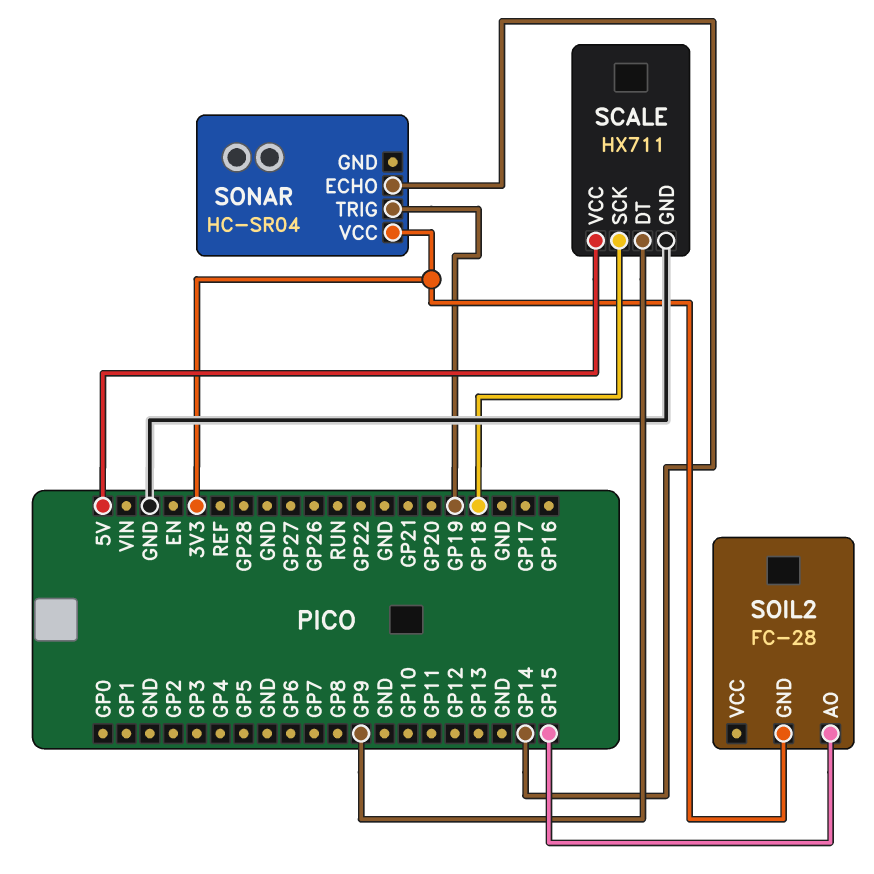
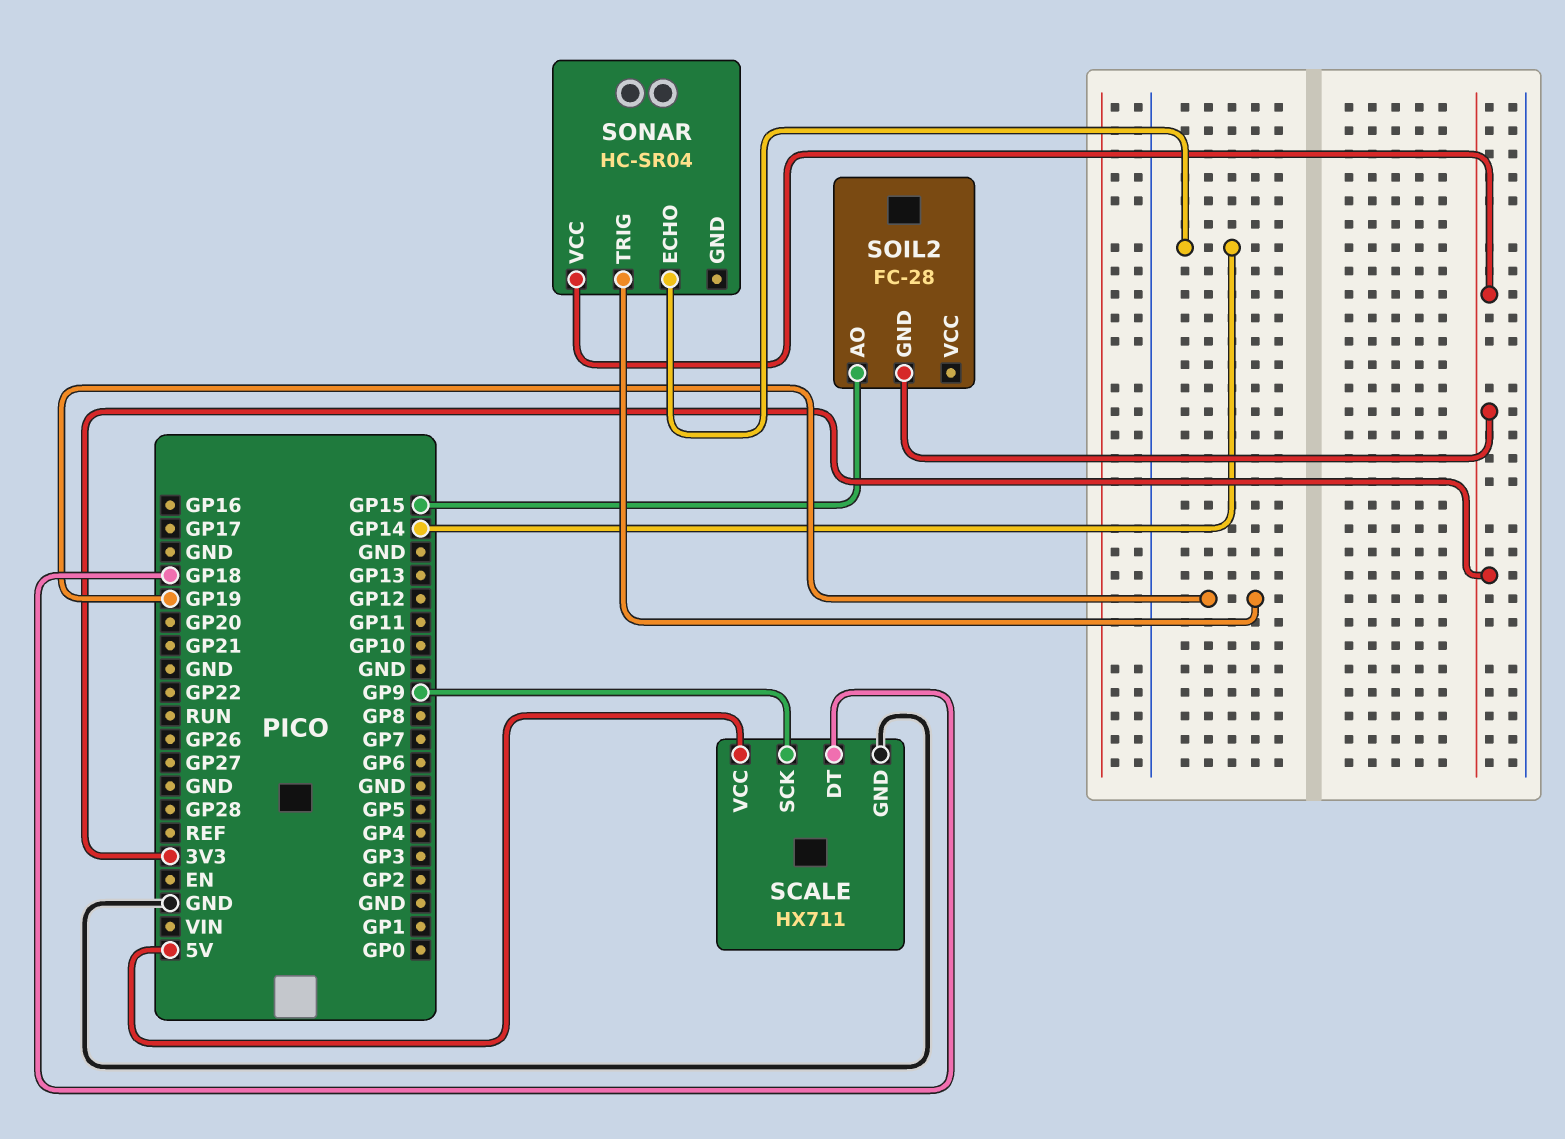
SCALE pin DT: GP9 -> GP18
SCALE pin SCK: GP18 -> GP9

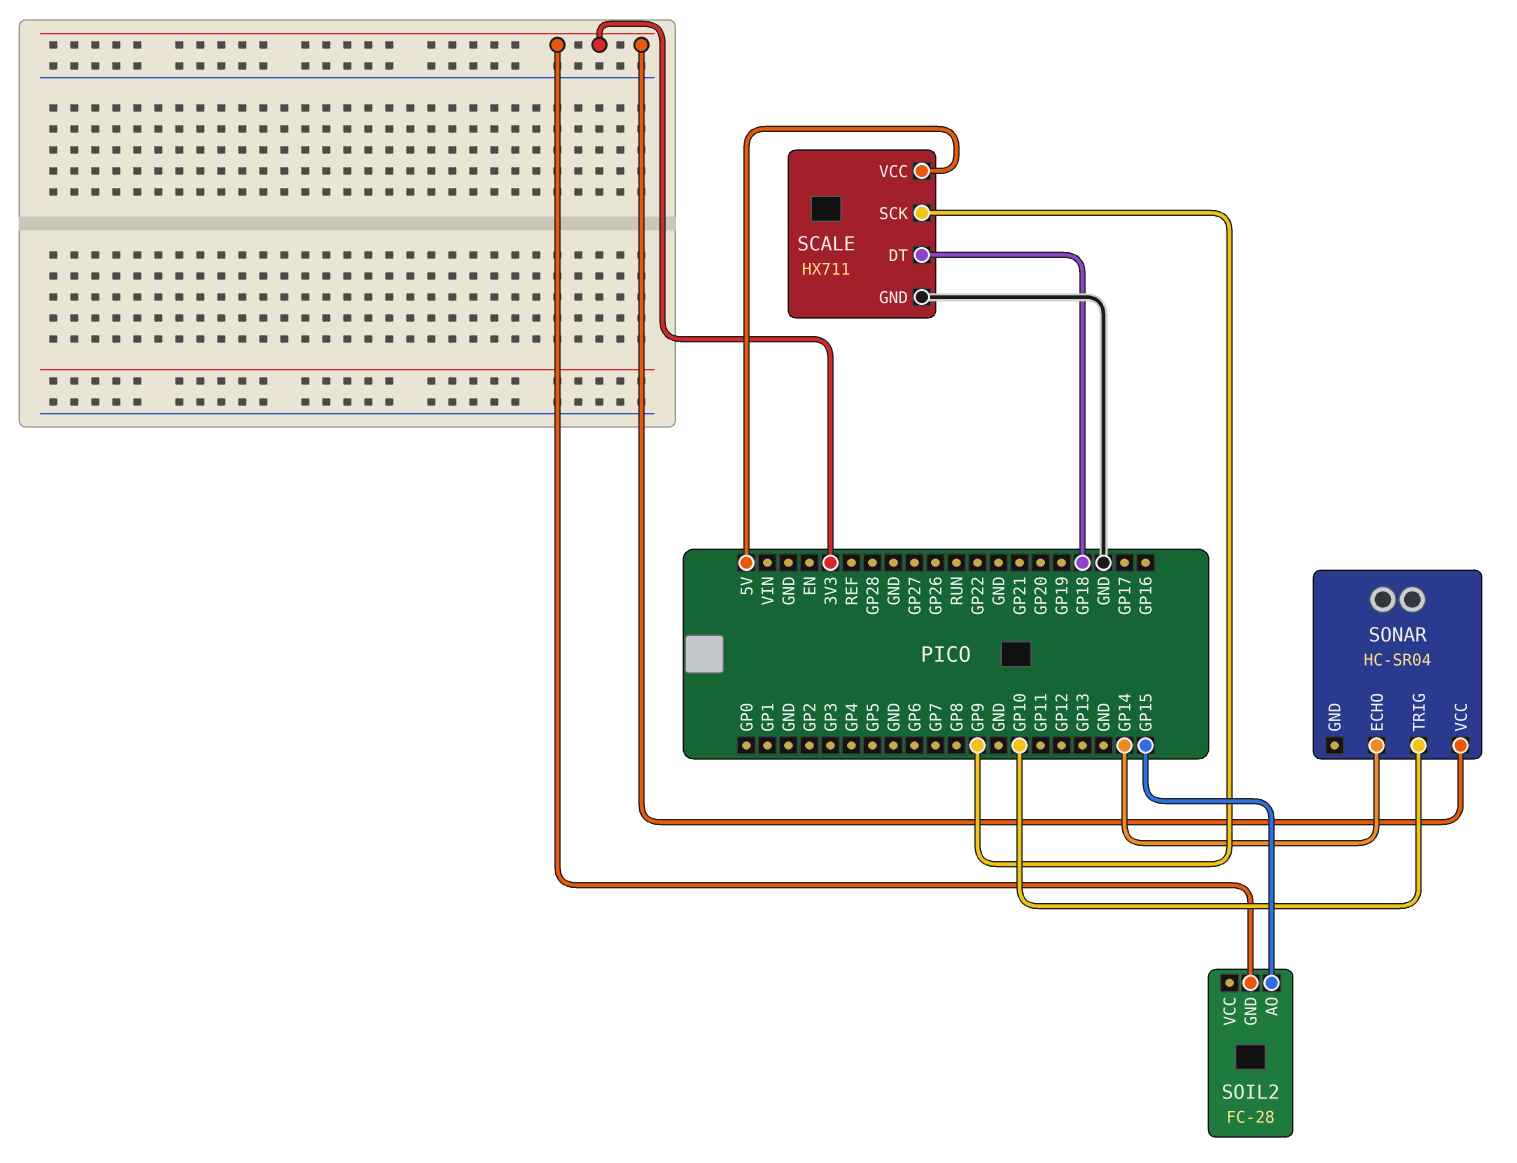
SONAR pin TRIG: GP19 -> GP10

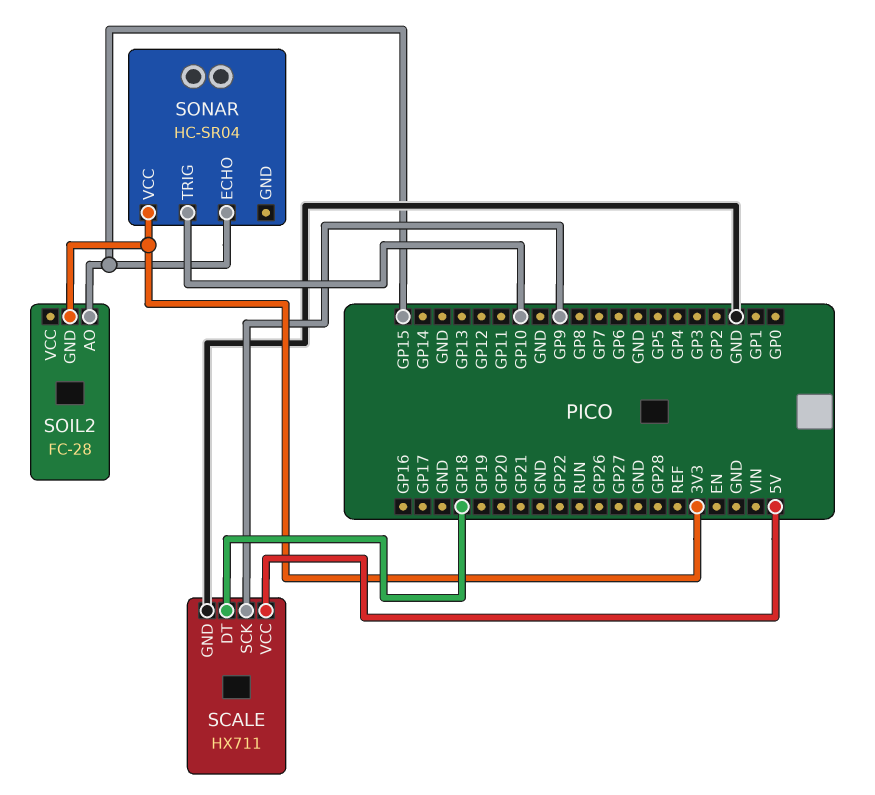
SONAR pin ECHO: GP14 -> GP15

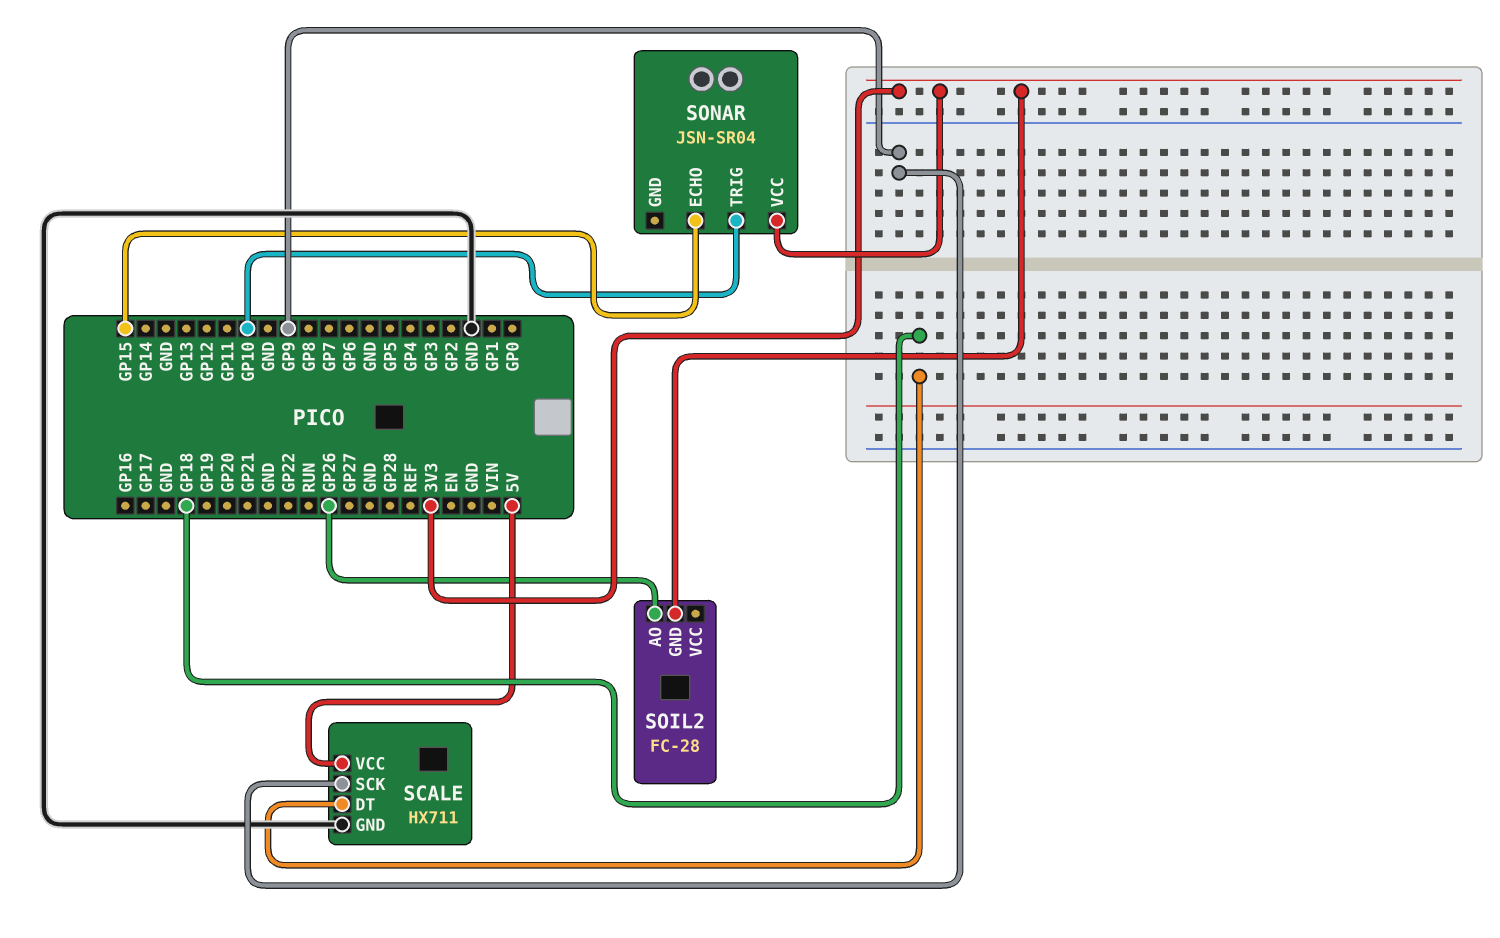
SOIL2 pin AO: GP15 -> GP26
SONAR: HC-SR04 -> JSN-SR04

